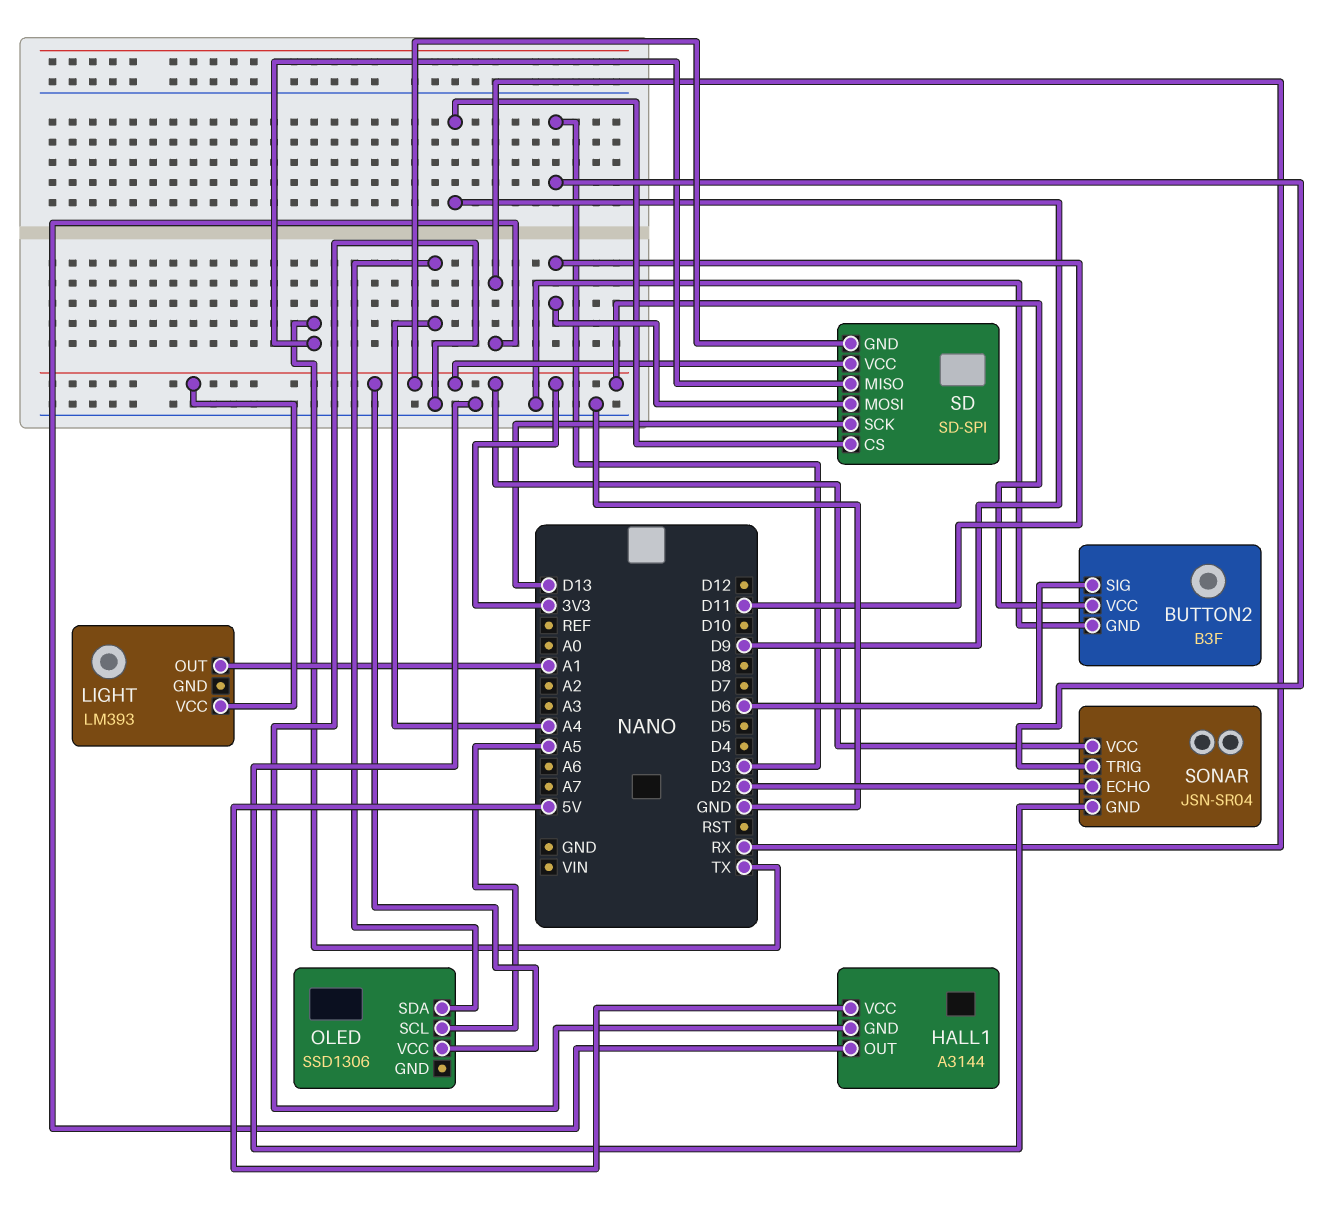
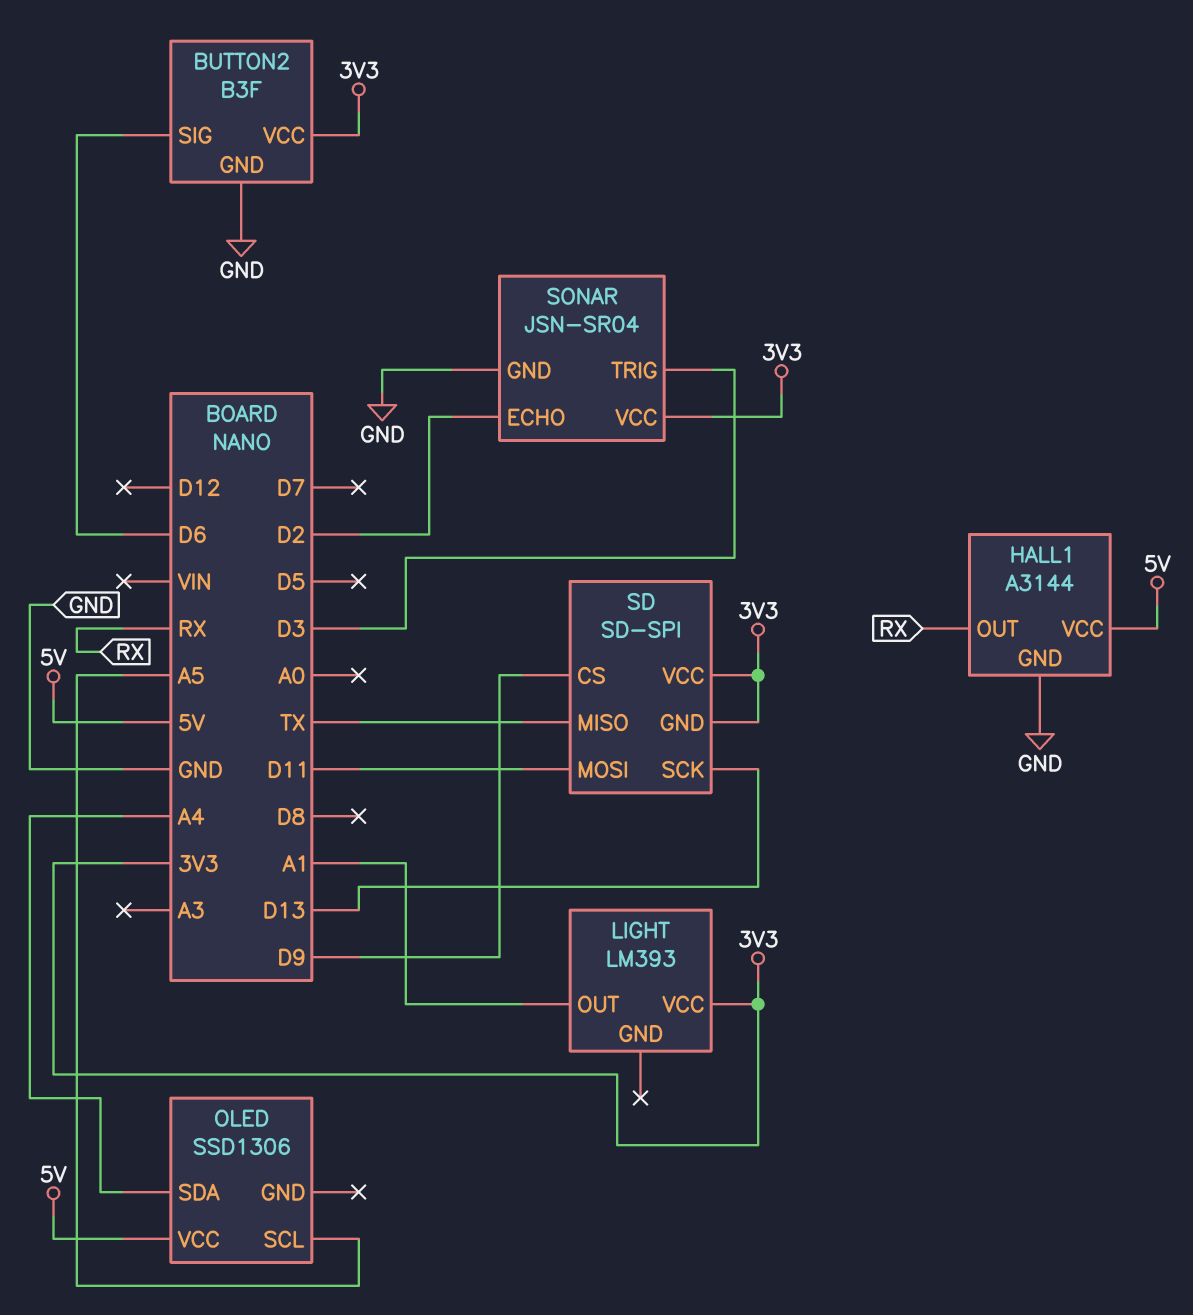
OLED pin VCC: 3V3 -> 5V

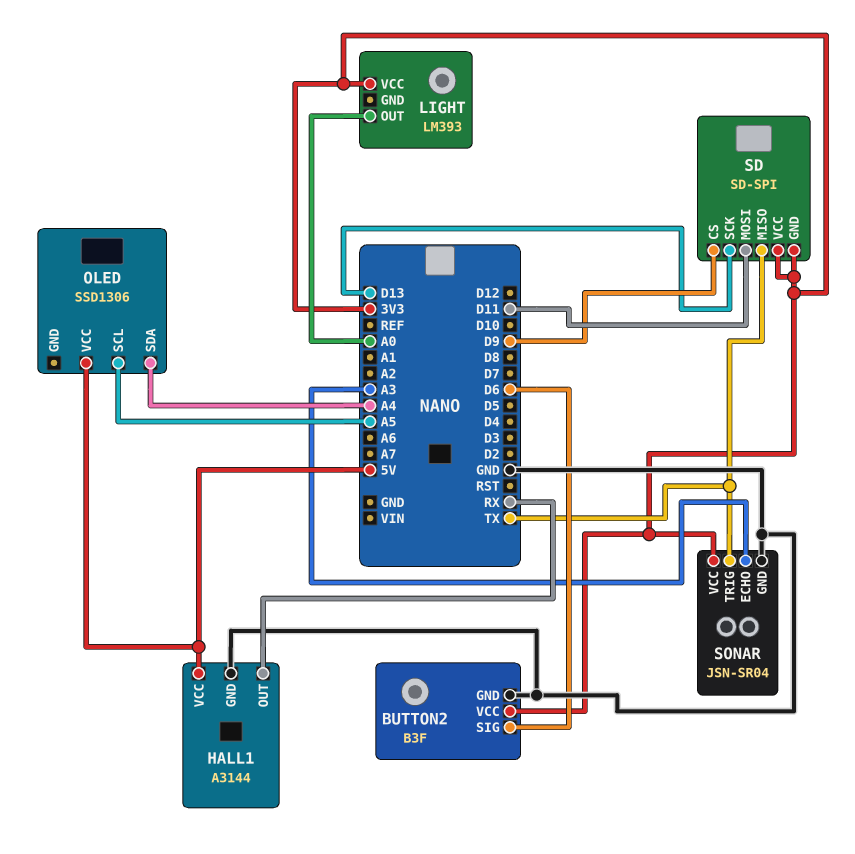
LIGHT pin OUT: A1 -> A0
SONAR pin ECHO: D2 -> A3
SONAR pin TRIG: D3 -> TX

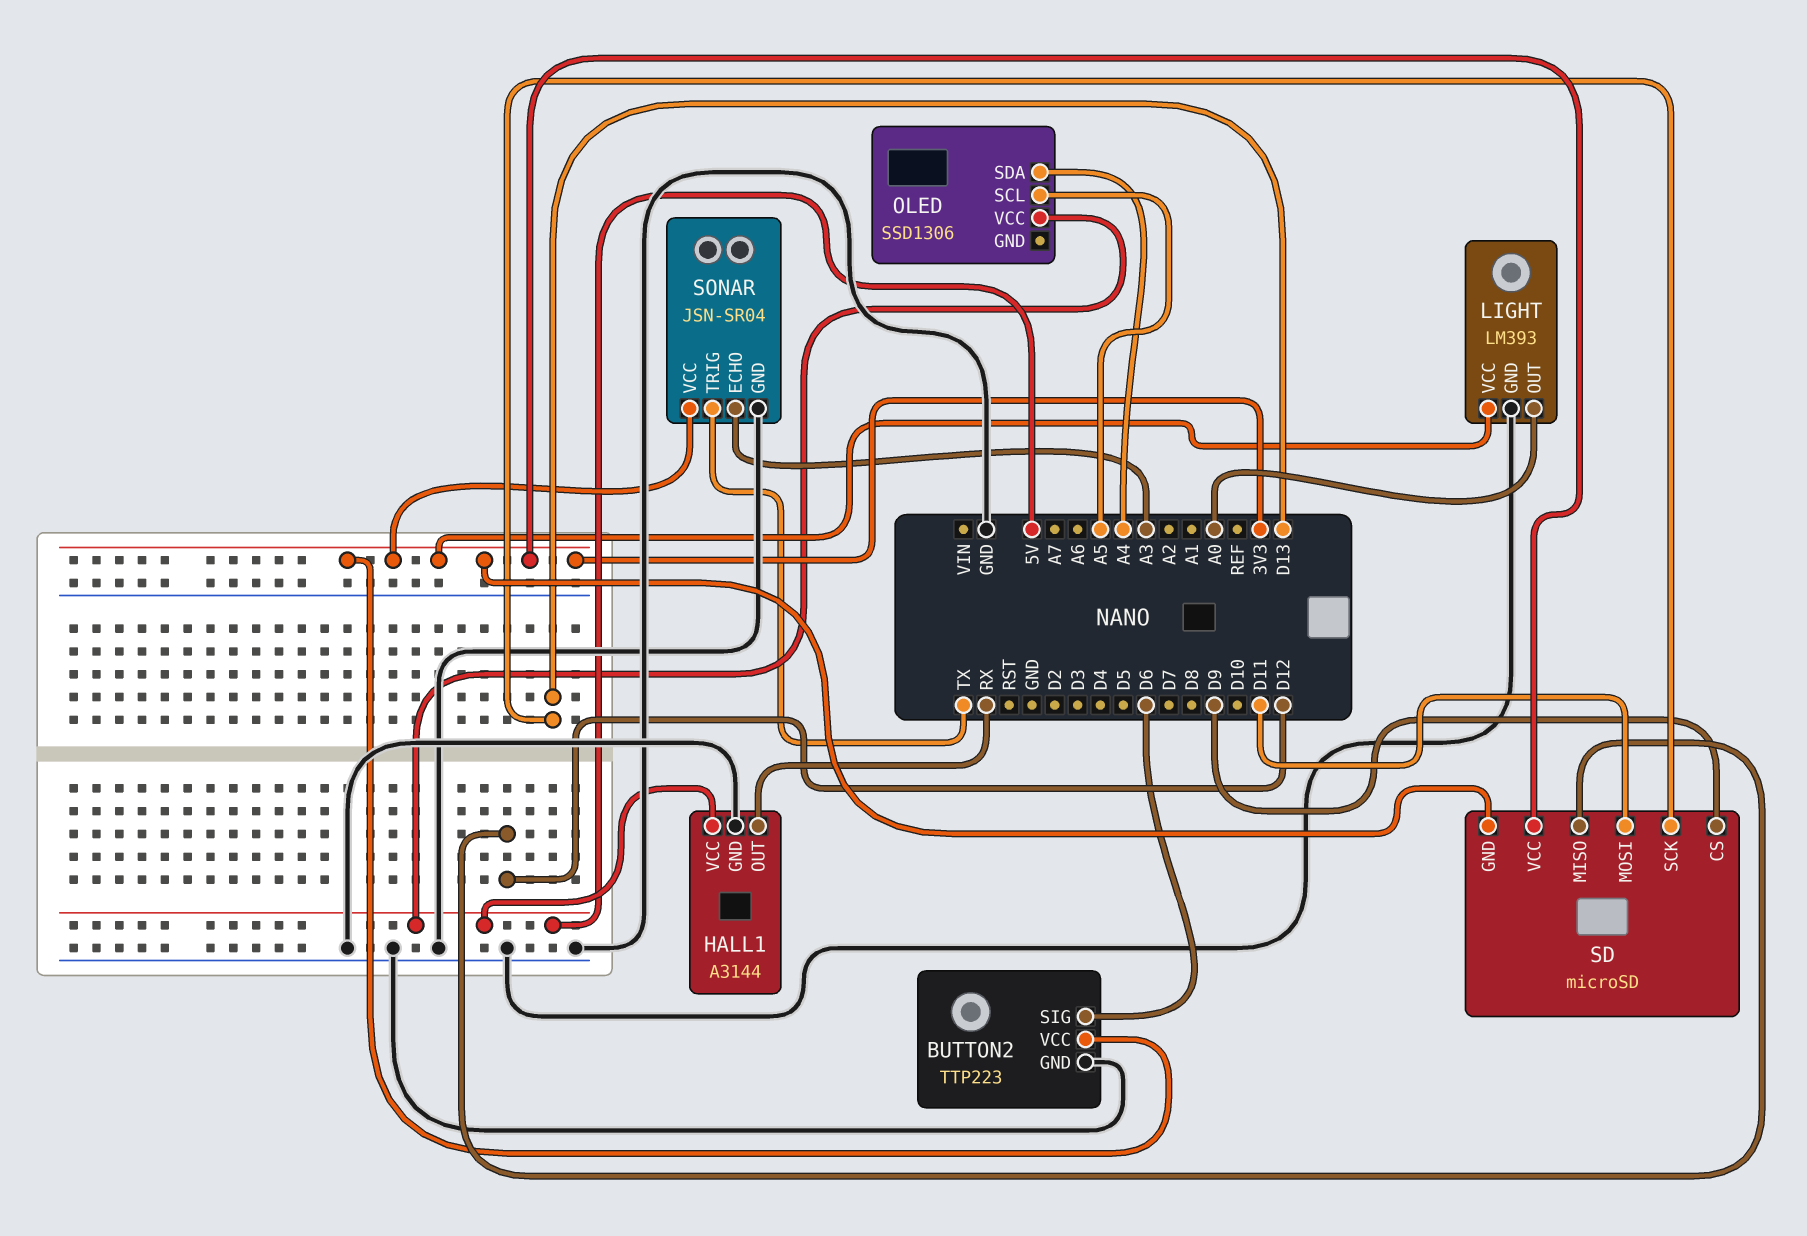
BUTTON2: B3F -> TTP223
LIGHT pin GND: none -> GND
SD: SD-SPI -> microSD
SD pin MISO: TX -> D12

